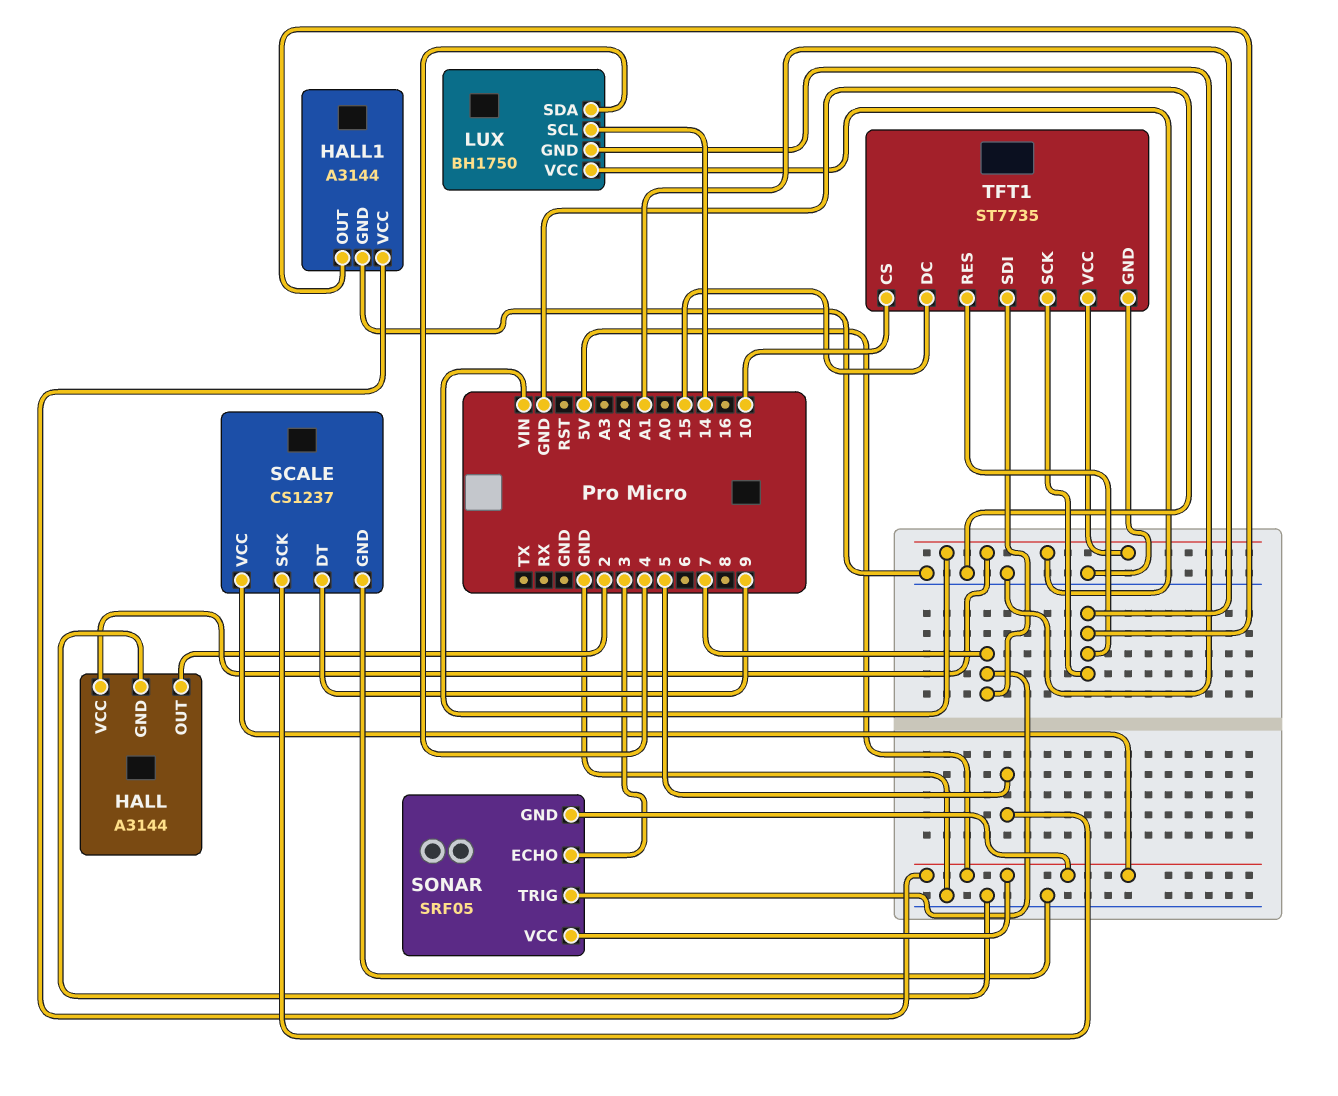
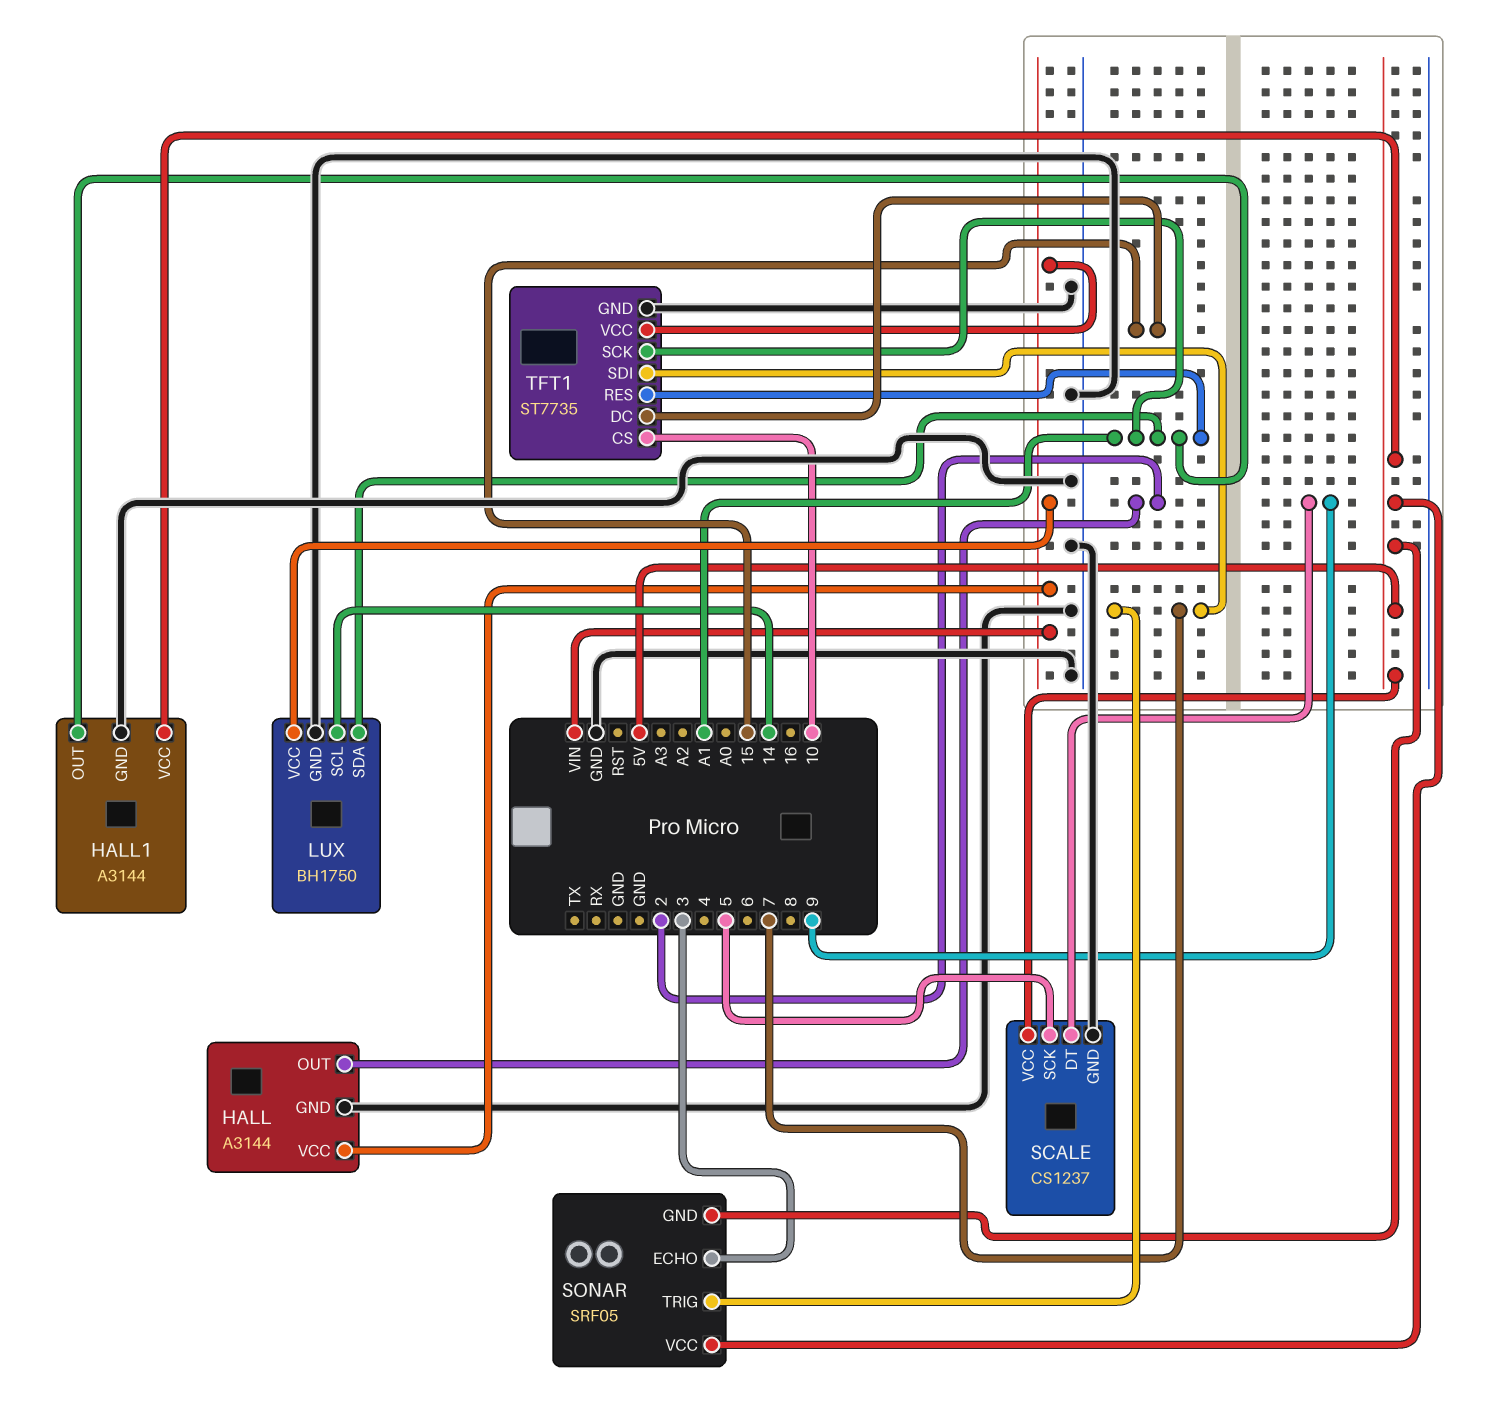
LUX pin SDA: 4 -> A1

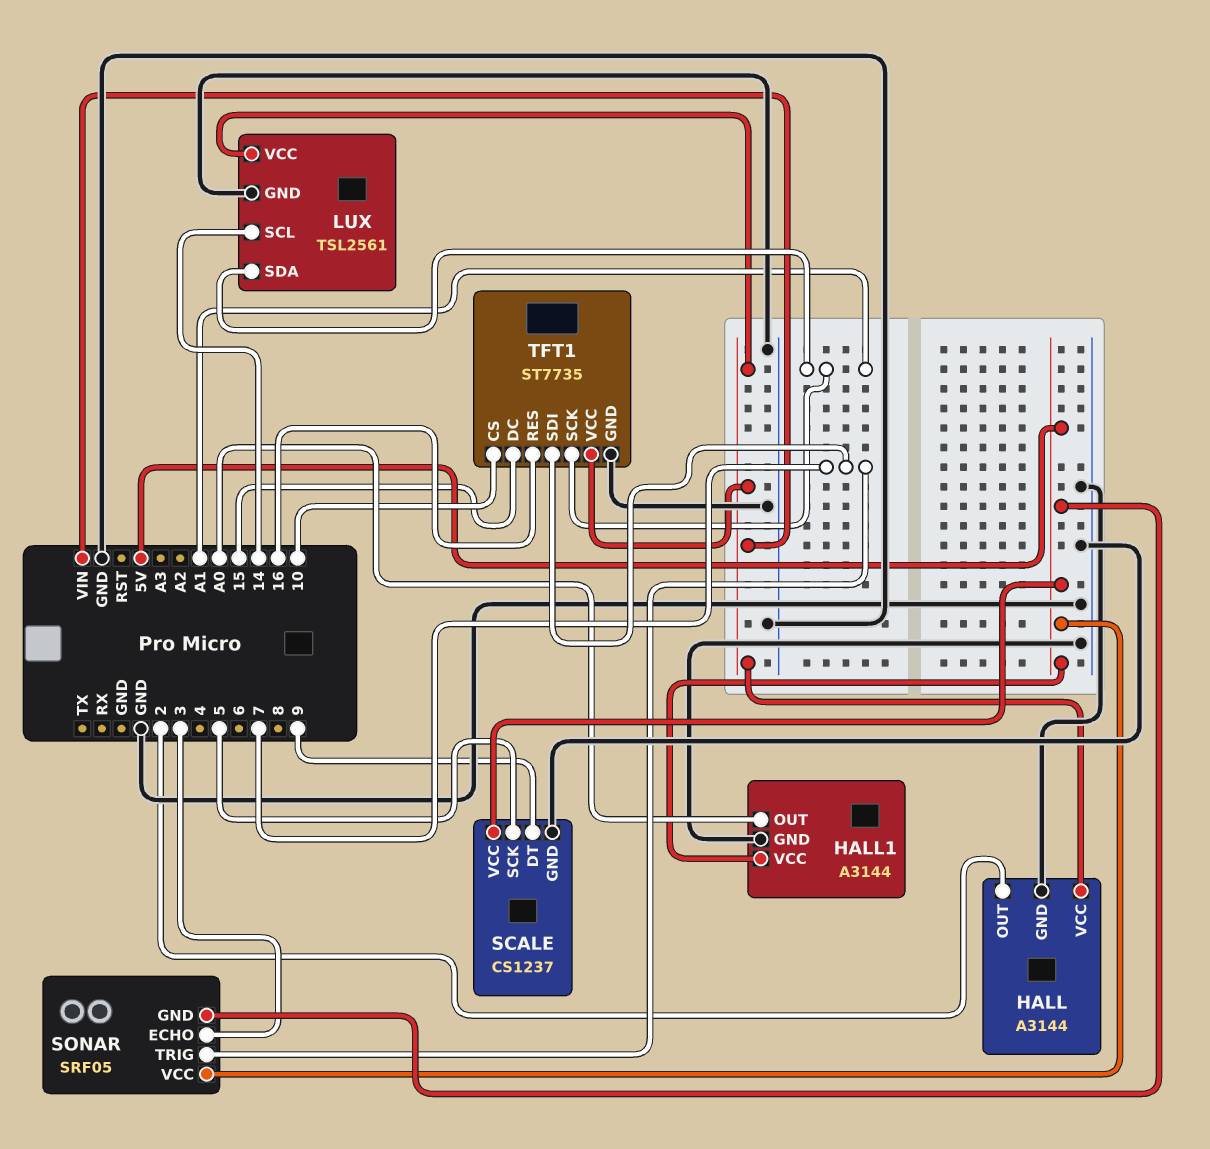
HALL1 pin OUT: A1 -> A0
LUX: BH1750 -> TSL2561
TFT1 pin RES: A1 -> 16

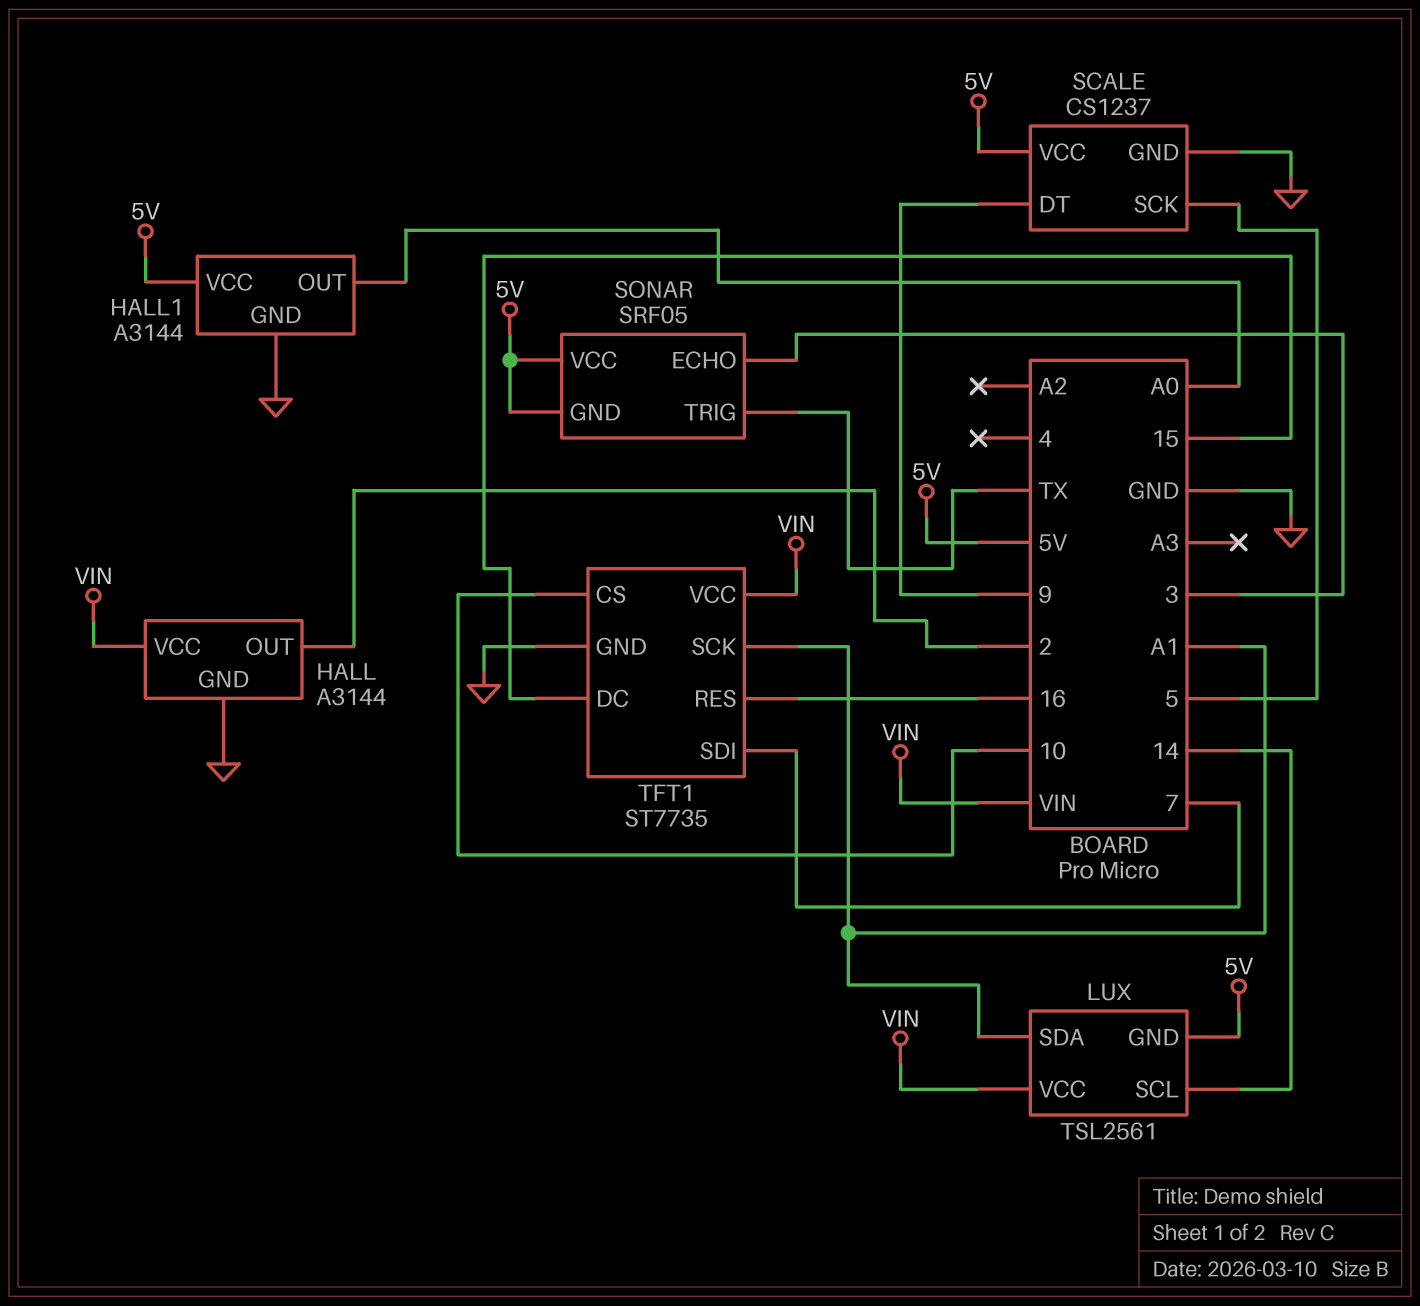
LUX pin GND: GND -> 5V
SONAR pin TRIG: 7 -> TX

